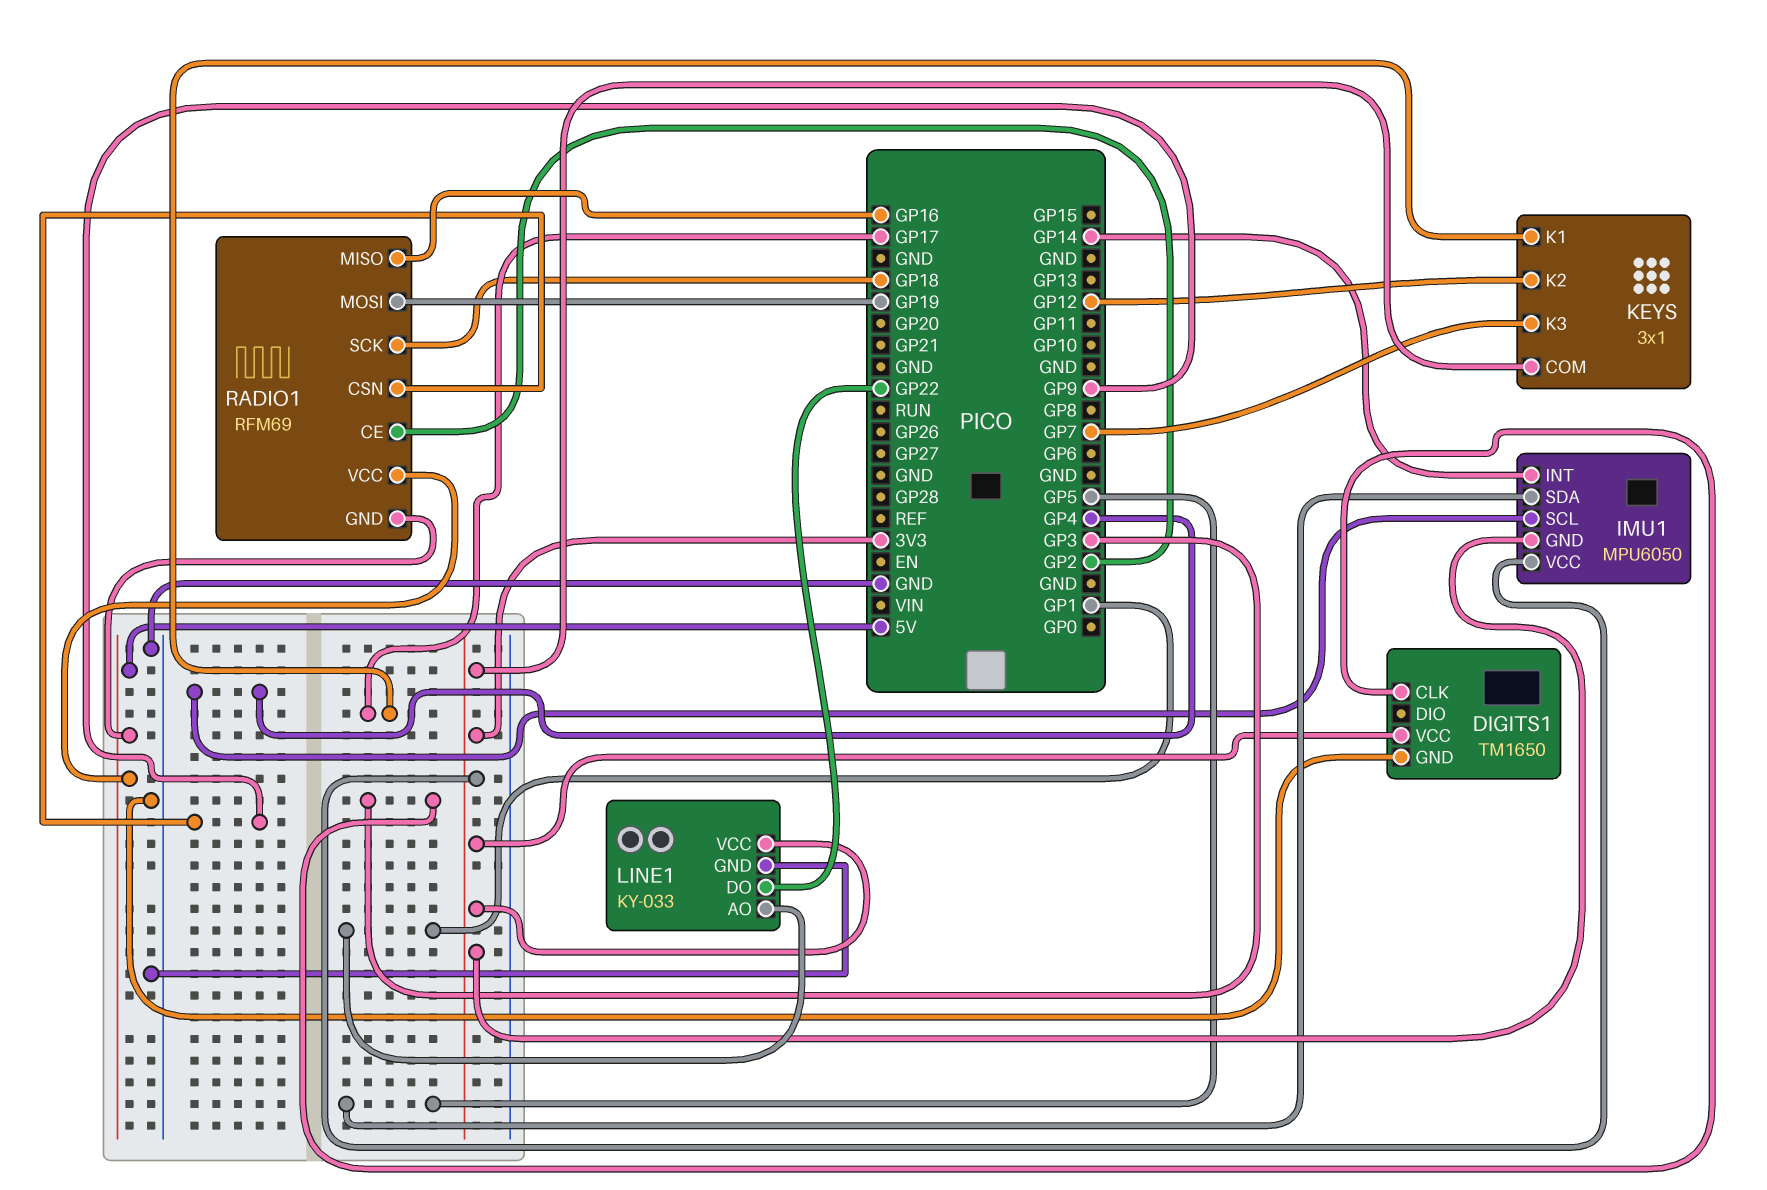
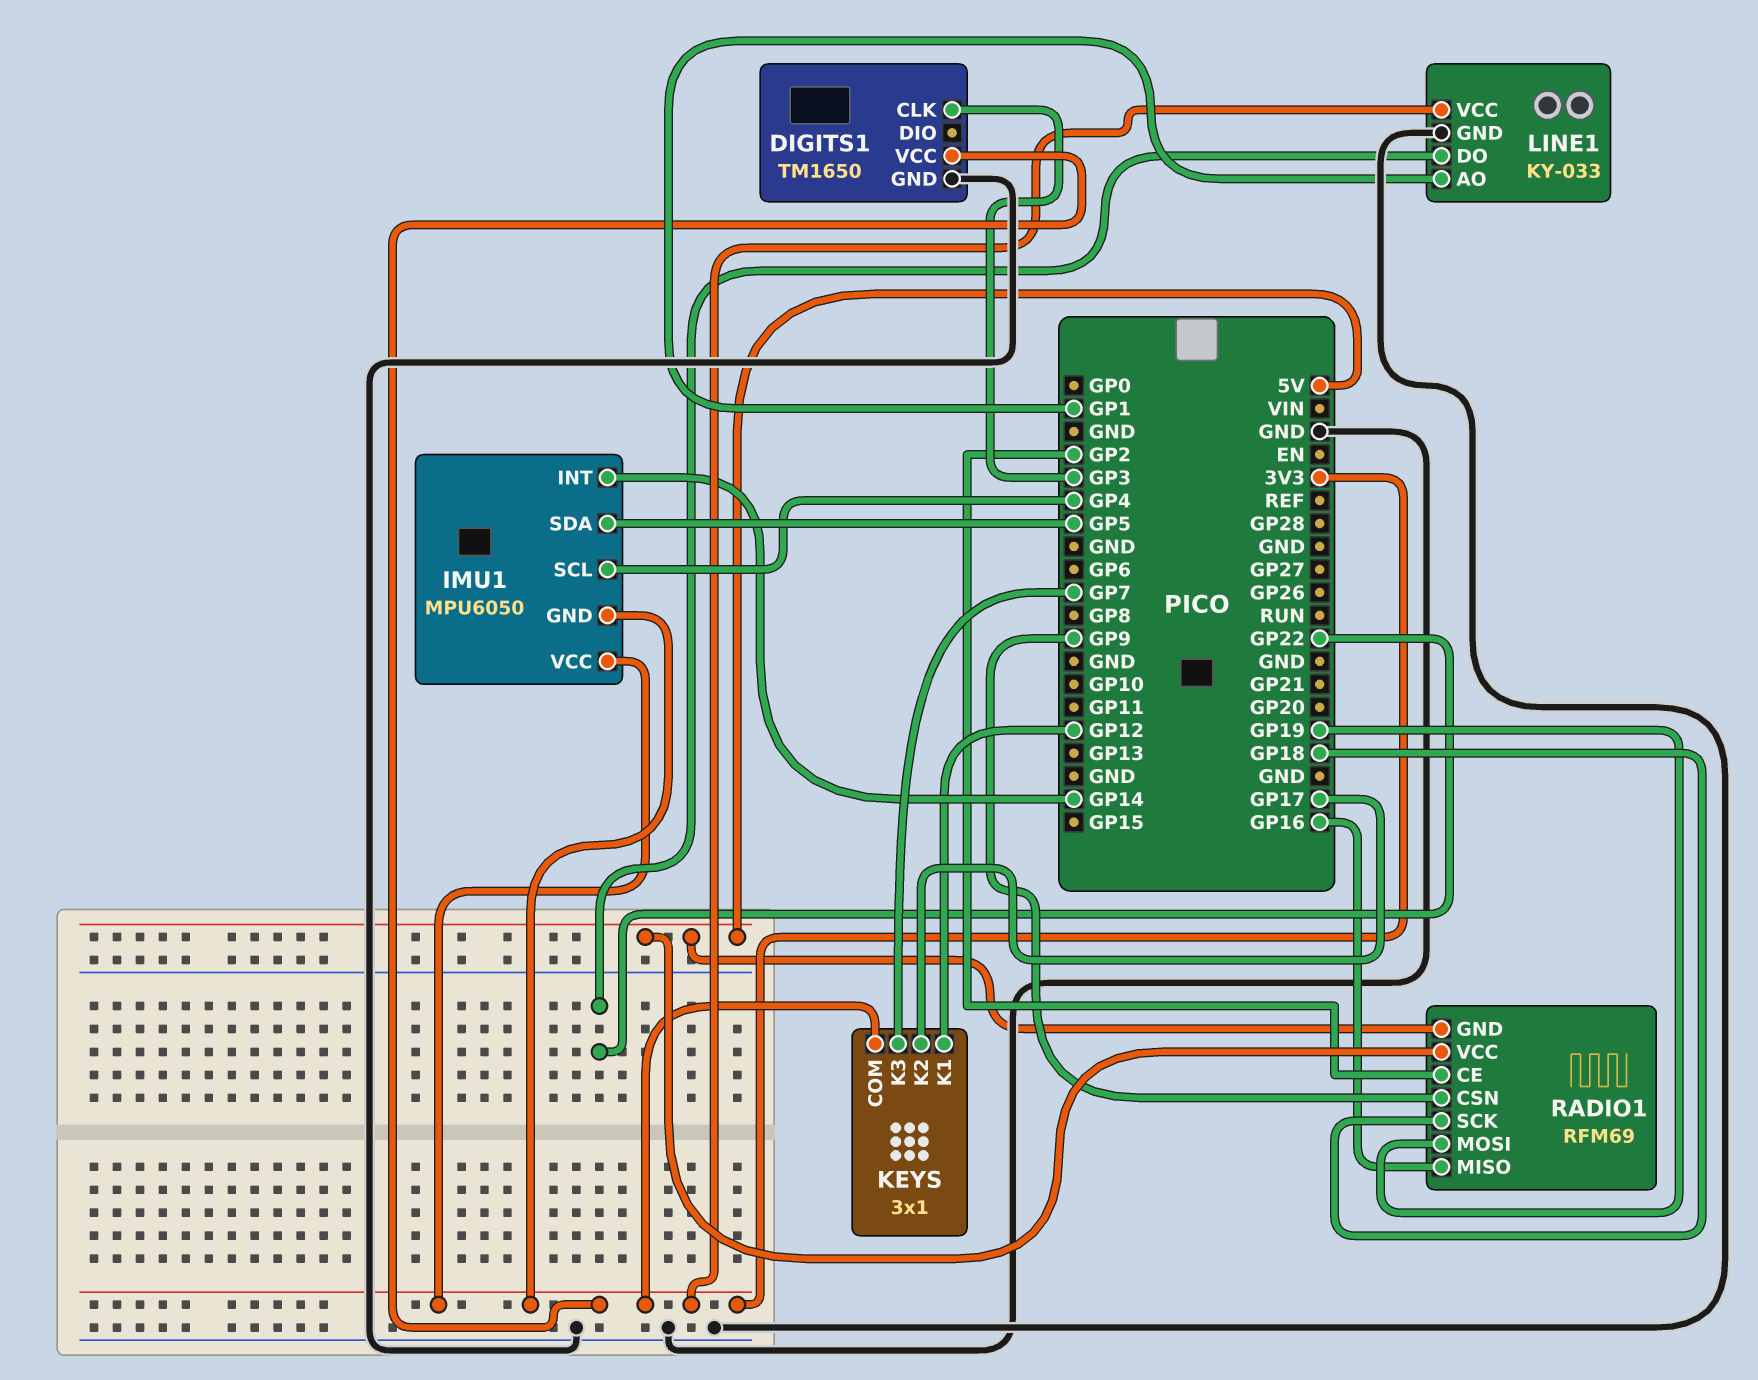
KEYS pin K1: GP17 -> GP12
KEYS pin K2: GP12 -> GP17

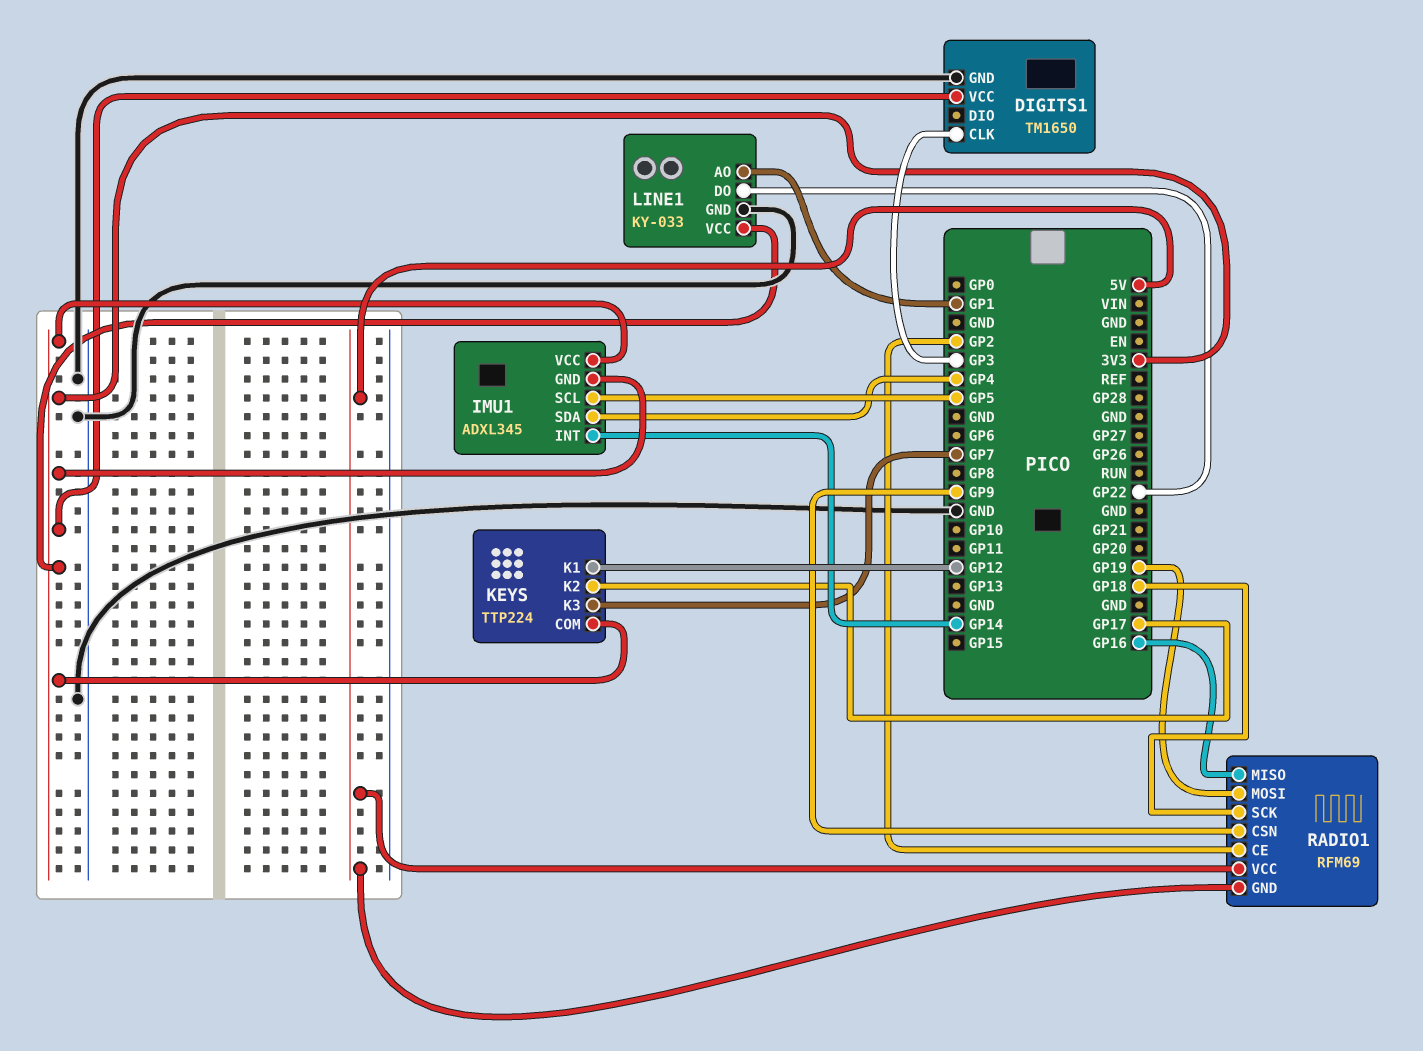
IMU1: MPU6050 -> ADXL345
IMU1 pin SCL: GP4 -> GP5
IMU1 pin SDA: GP5 -> GP4
KEYS: 3x1 -> TTP224

